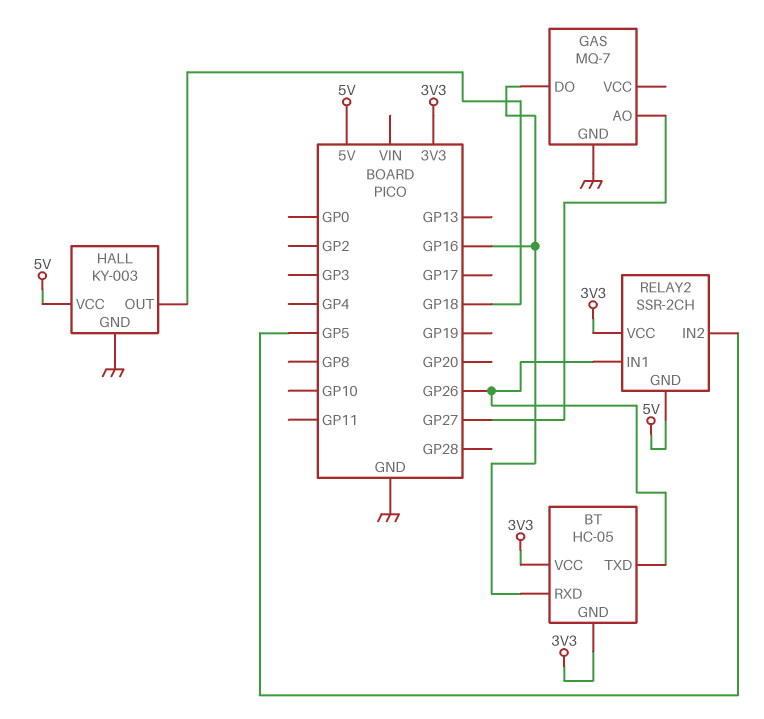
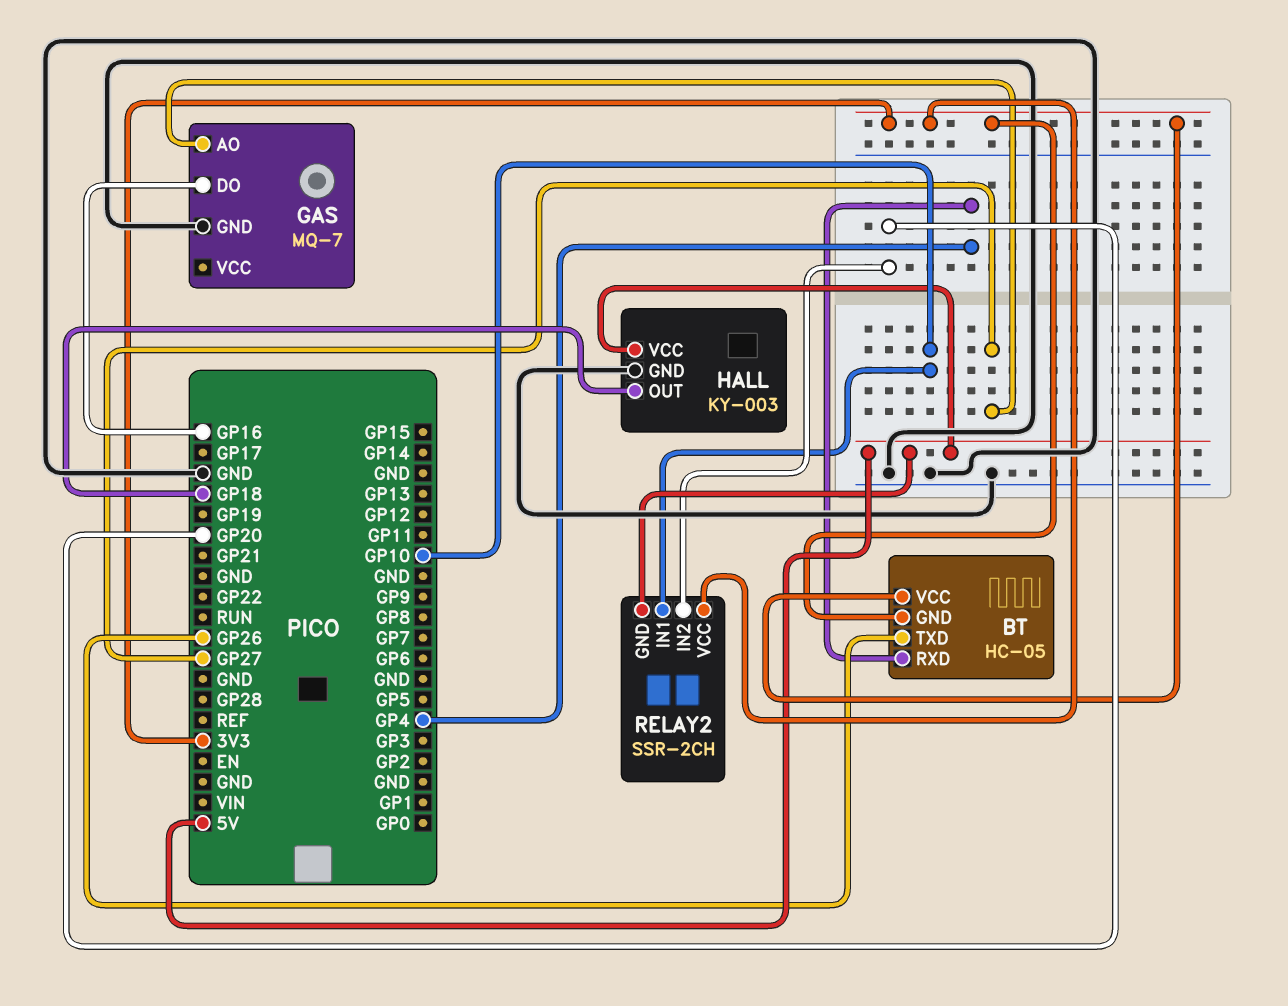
BT pin RXD: GP16 -> GP4
RELAY2 pin IN1: GP26 -> GP10
RELAY2 pin IN2: GP5 -> GP20

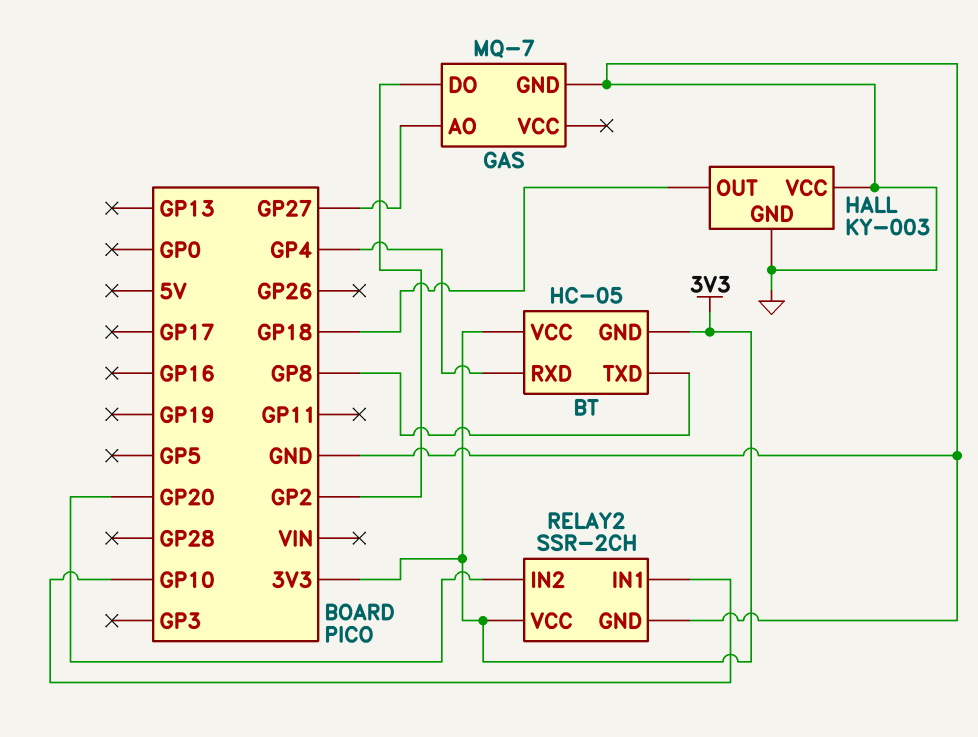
BT pin TXD: GP26 -> GP8
GAS pin DO: GP16 -> GP2
HALL pin VCC: 5V -> GND
RELAY2 pin GND: 5V -> GND

